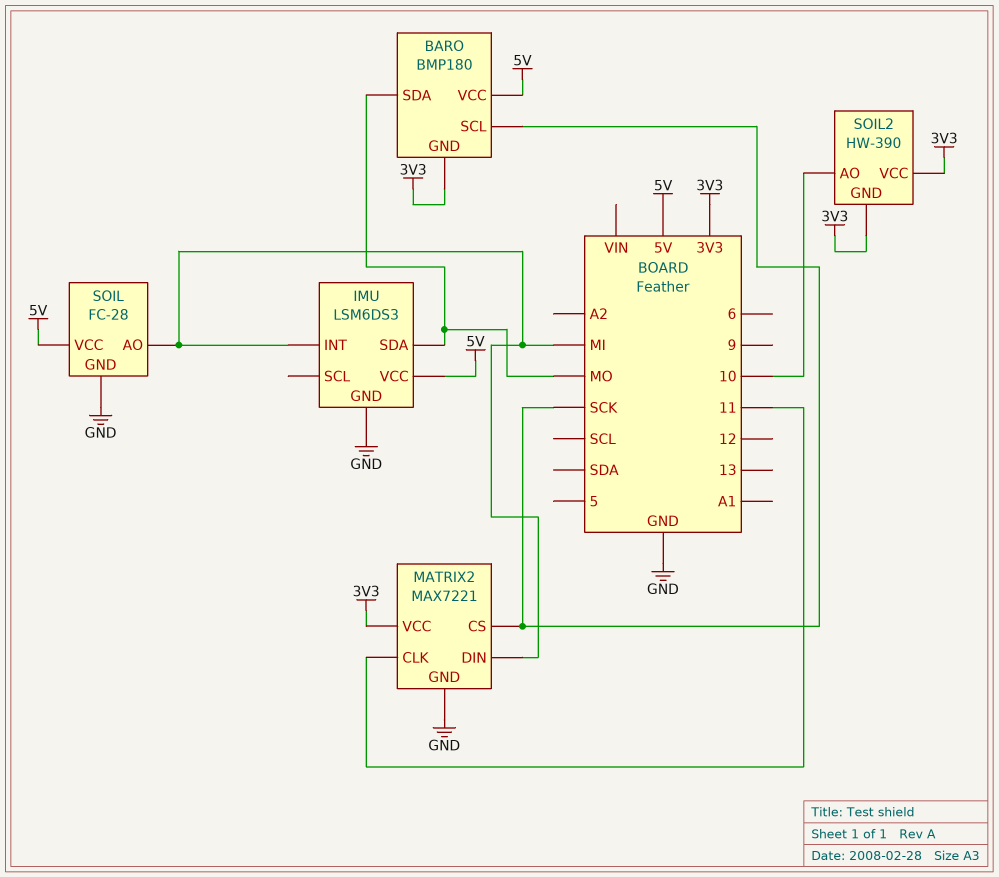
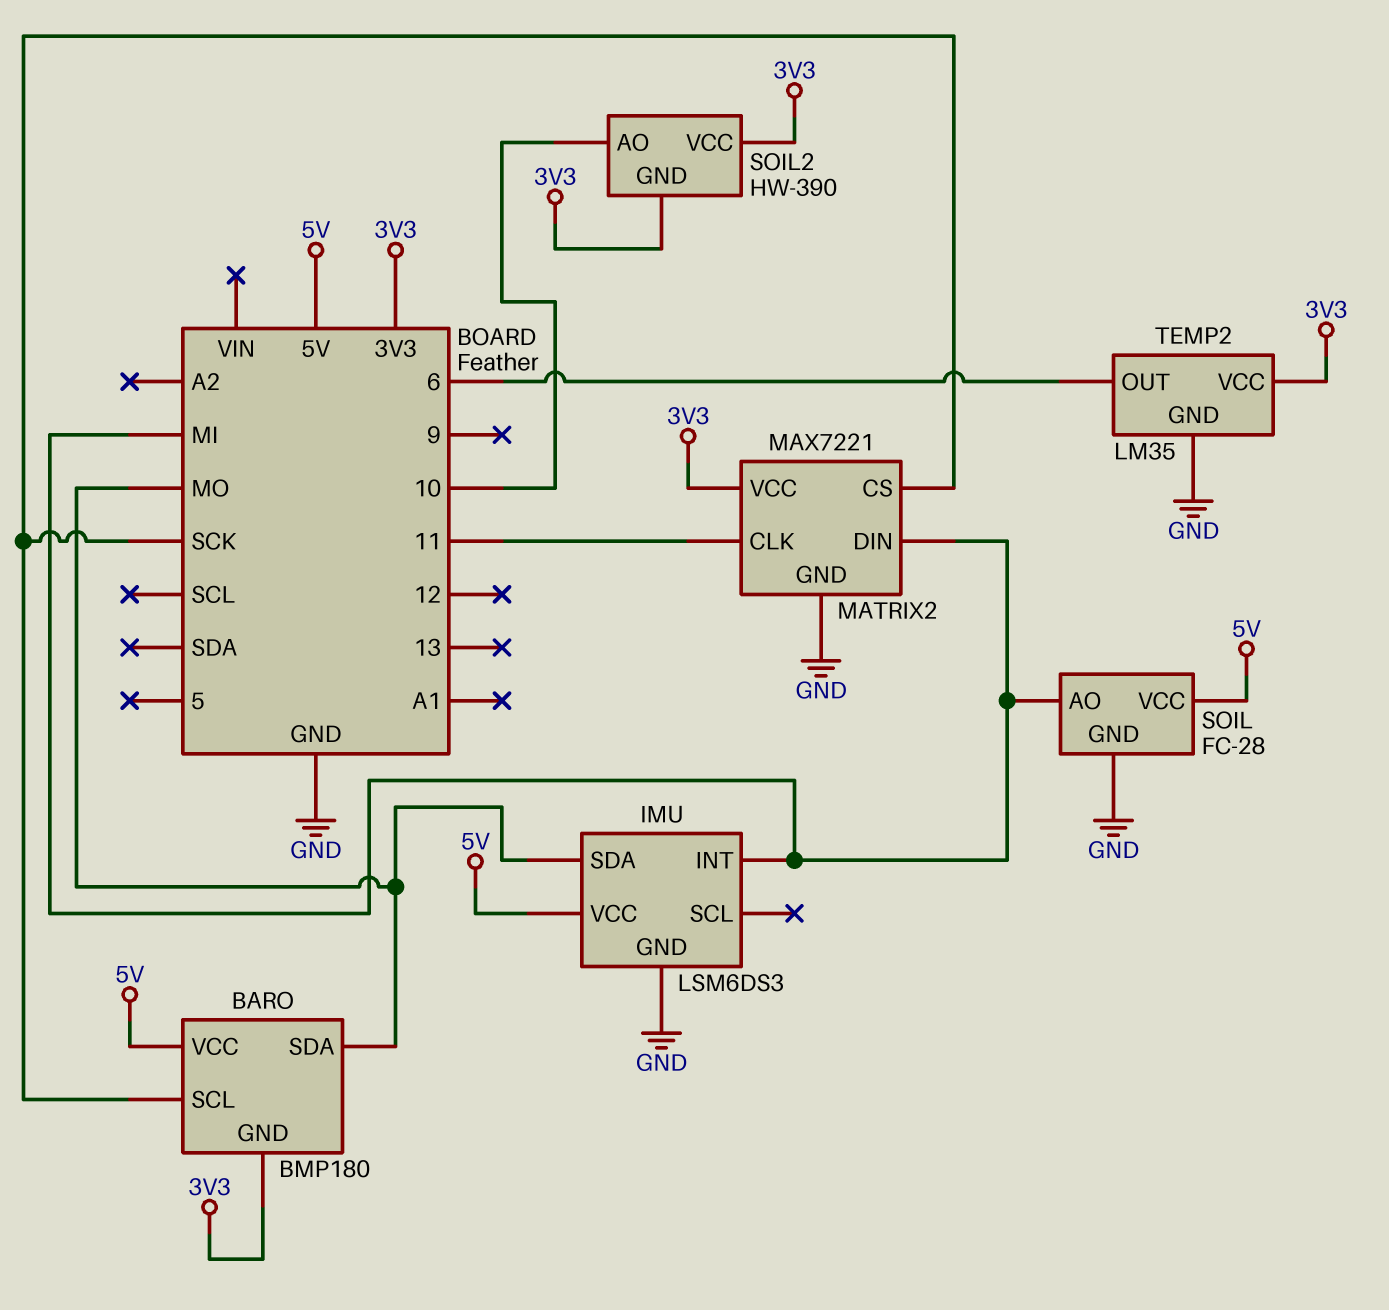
TEMP2: none -> LM35
TEMP2 pin GND: none -> GND
TEMP2 pin OUT: none -> 6
TEMP2 pin VCC: none -> 3V3

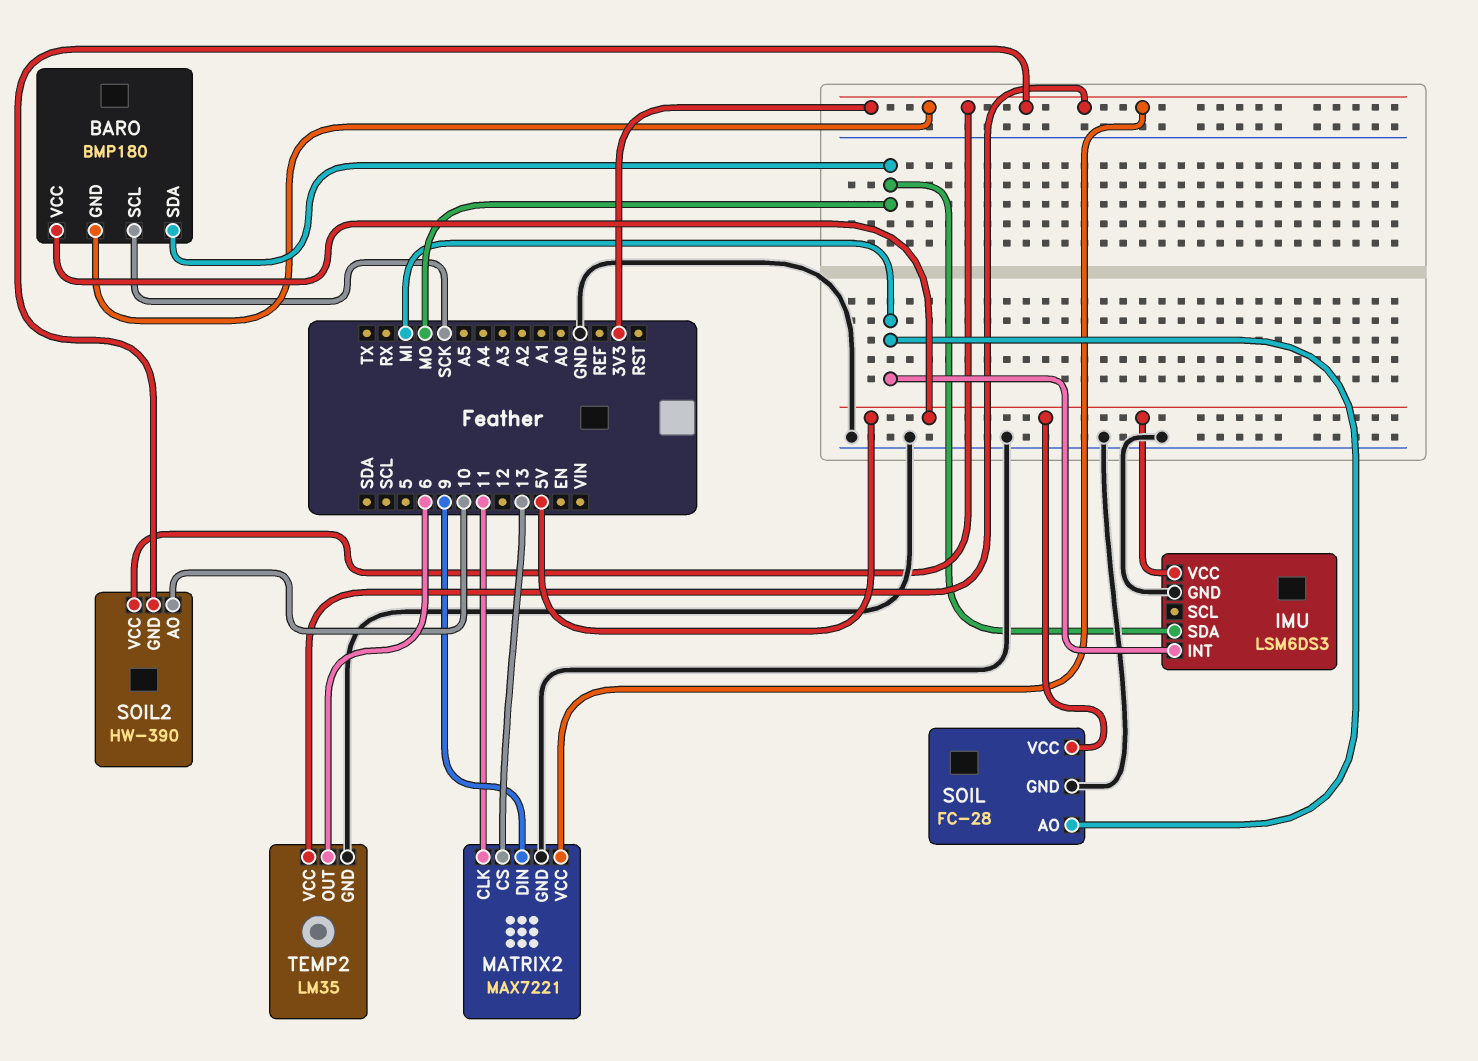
MATRIX2 pin CS: SCK -> 13
MATRIX2 pin DIN: MI -> 9

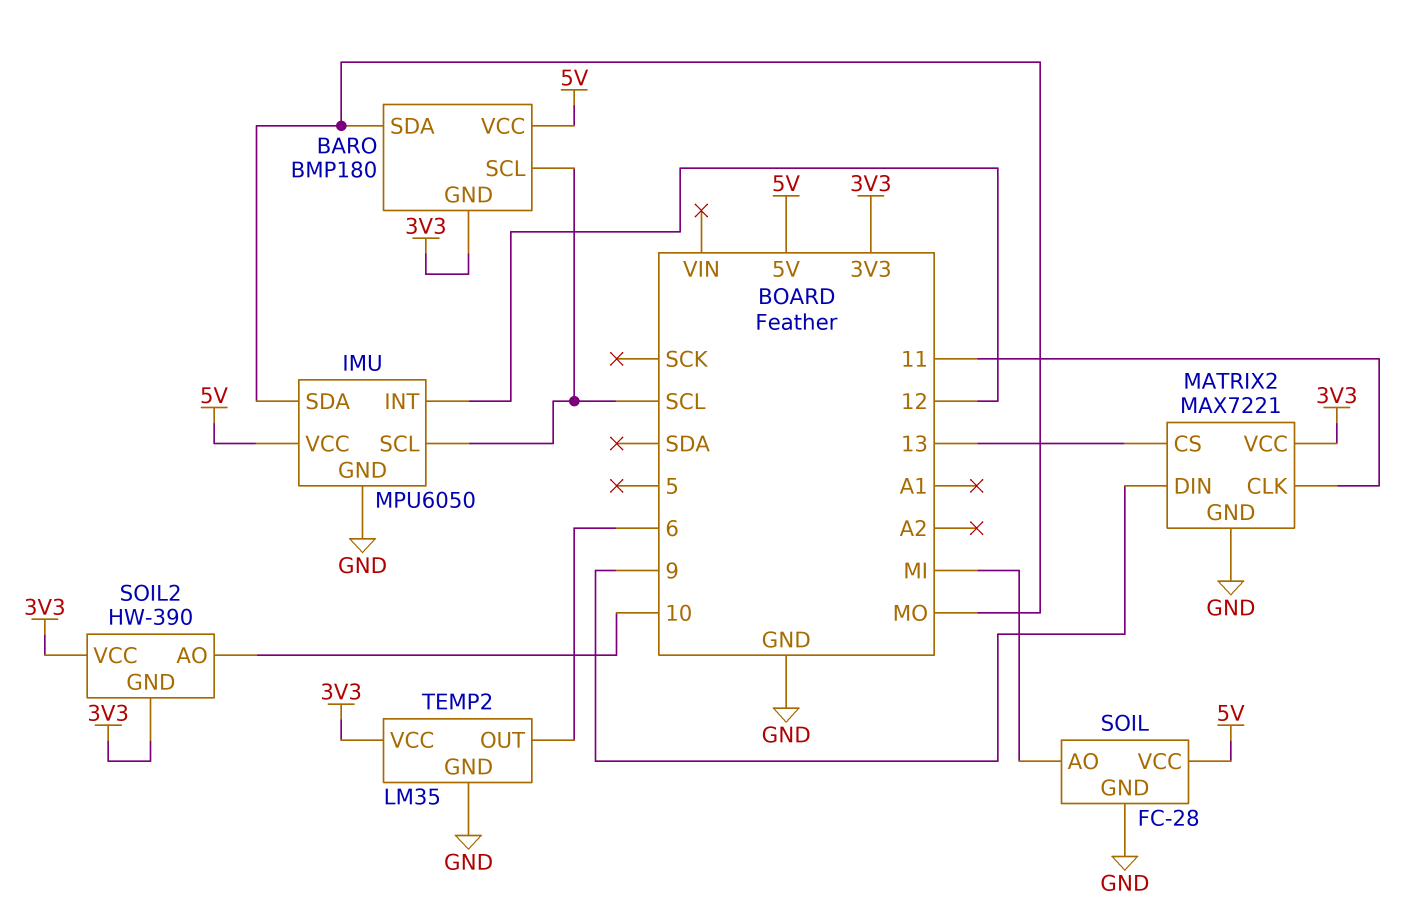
BARO pin SCL: SCK -> SCL
IMU: LSM6DS3 -> MPU6050
IMU pin INT: MI -> 12
IMU pin SCL: none -> SCL

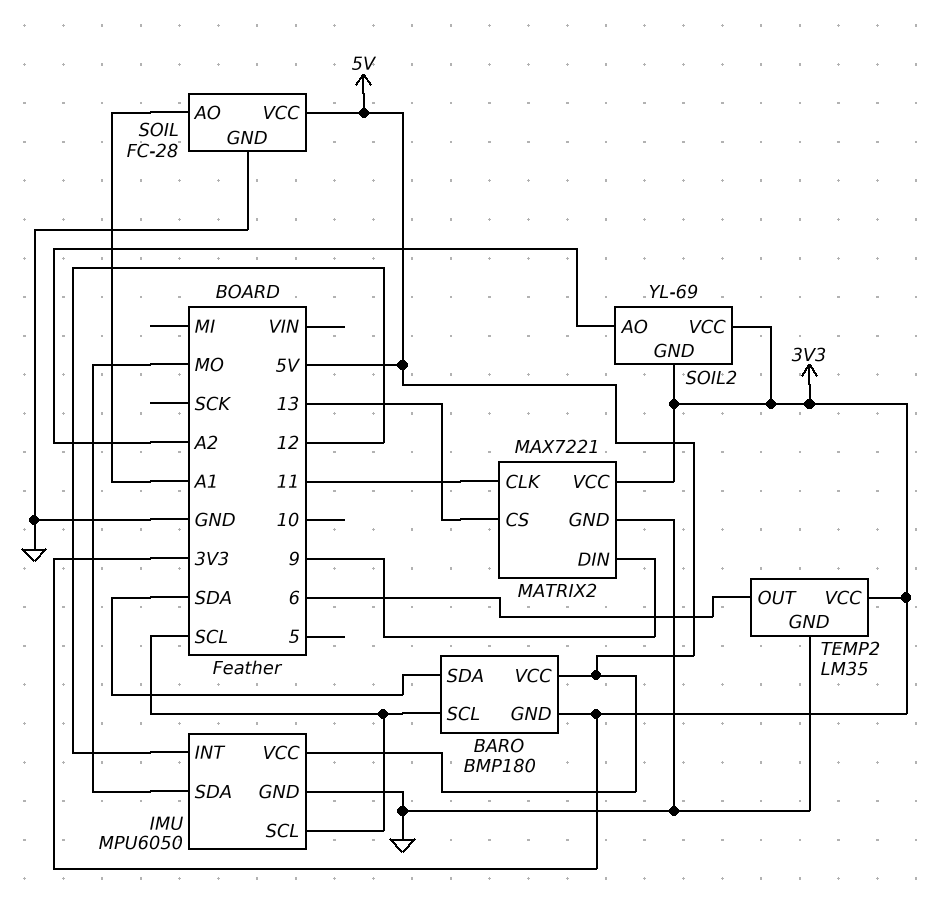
BARO pin SDA: MO -> SDA
SOIL pin AO: MI -> A1
SOIL2: HW-390 -> YL-69
SOIL2 pin AO: 10 -> A2

